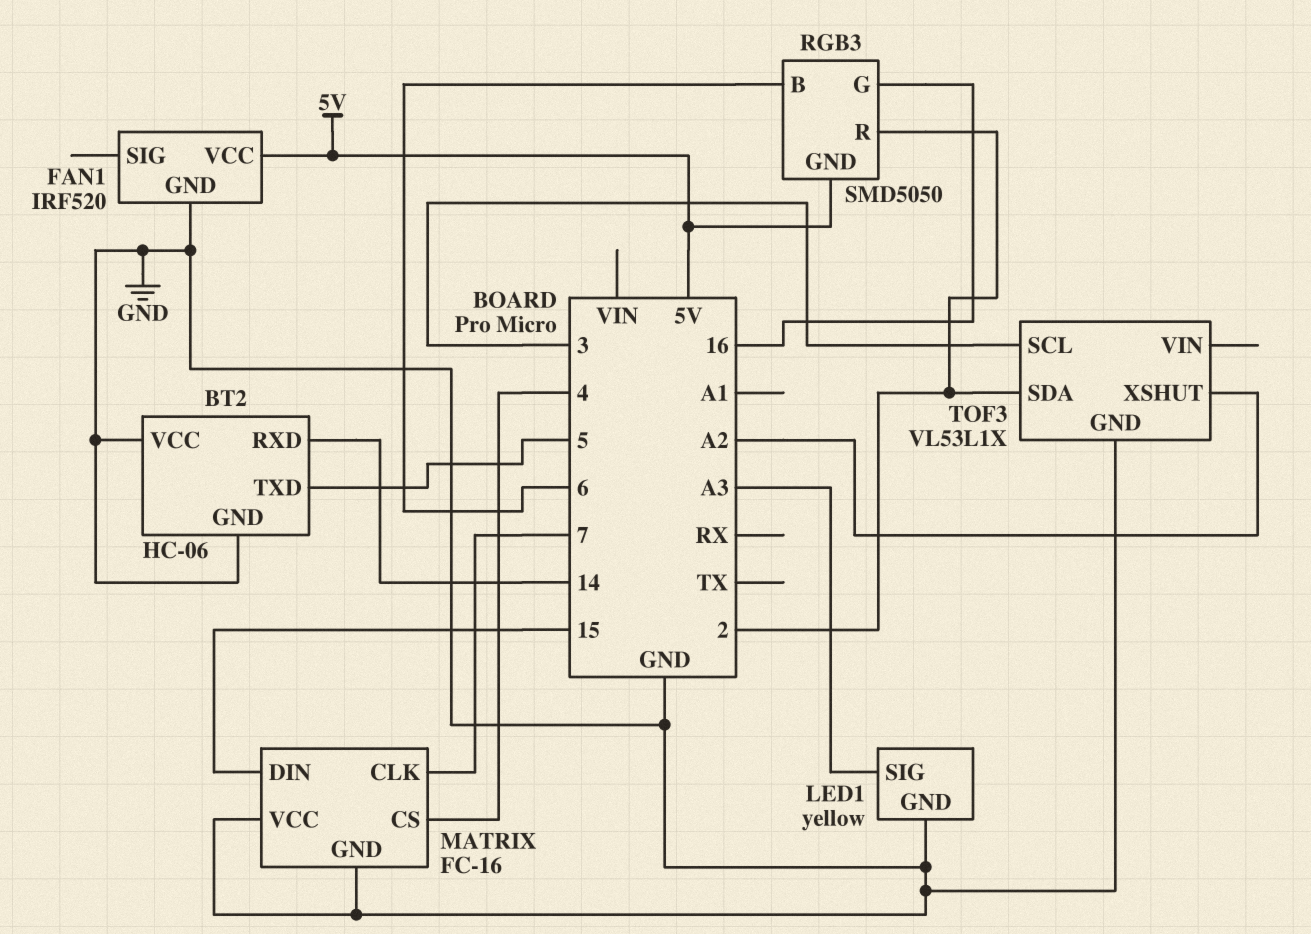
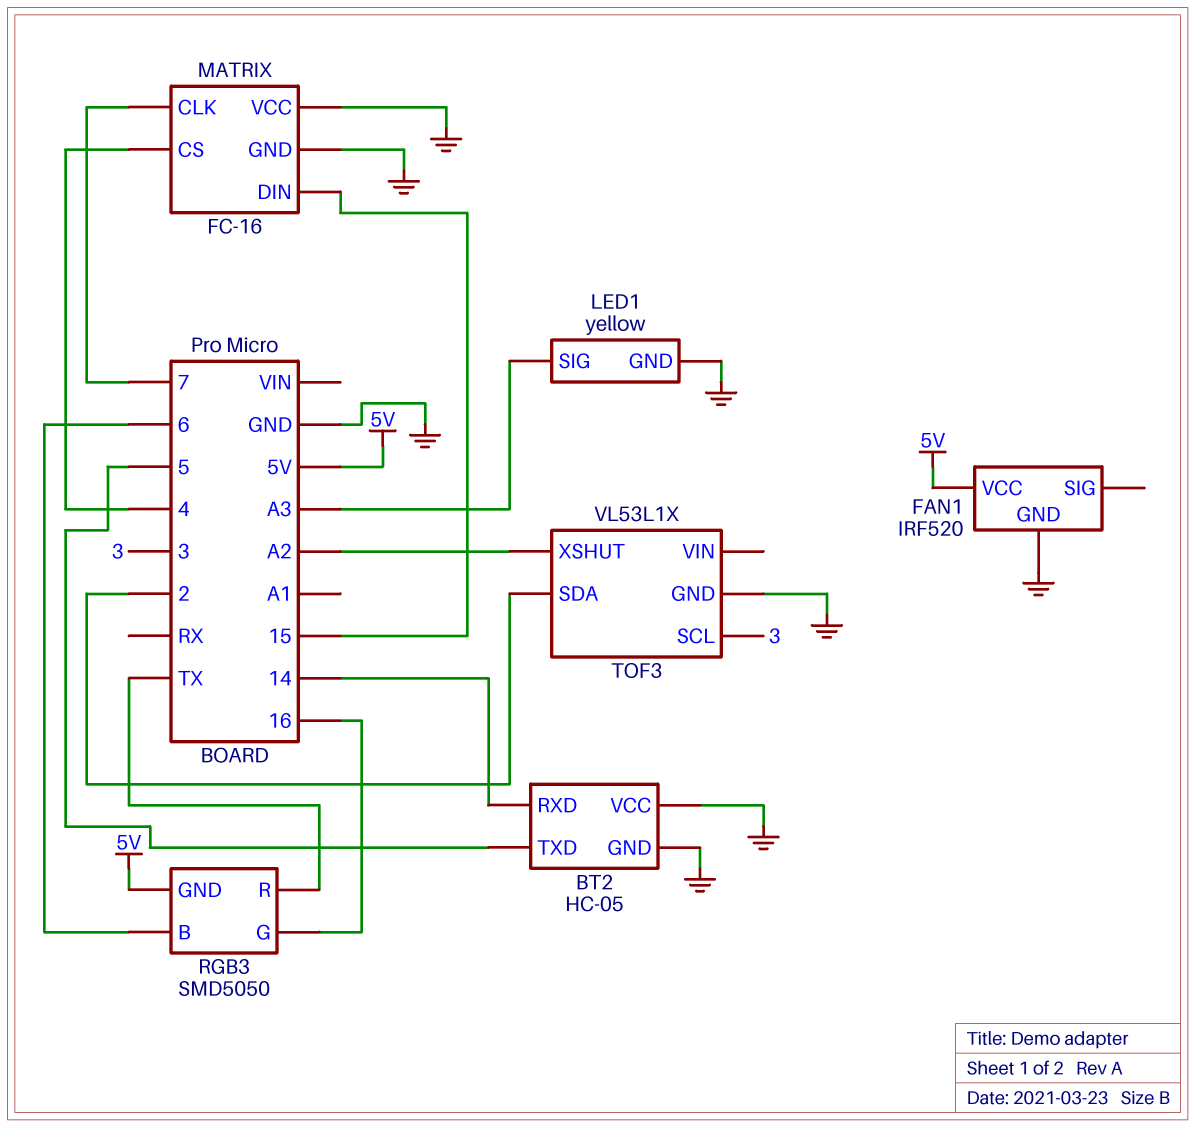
BT2: HC-06 -> HC-05
RGB3 pin R: 2 -> TX

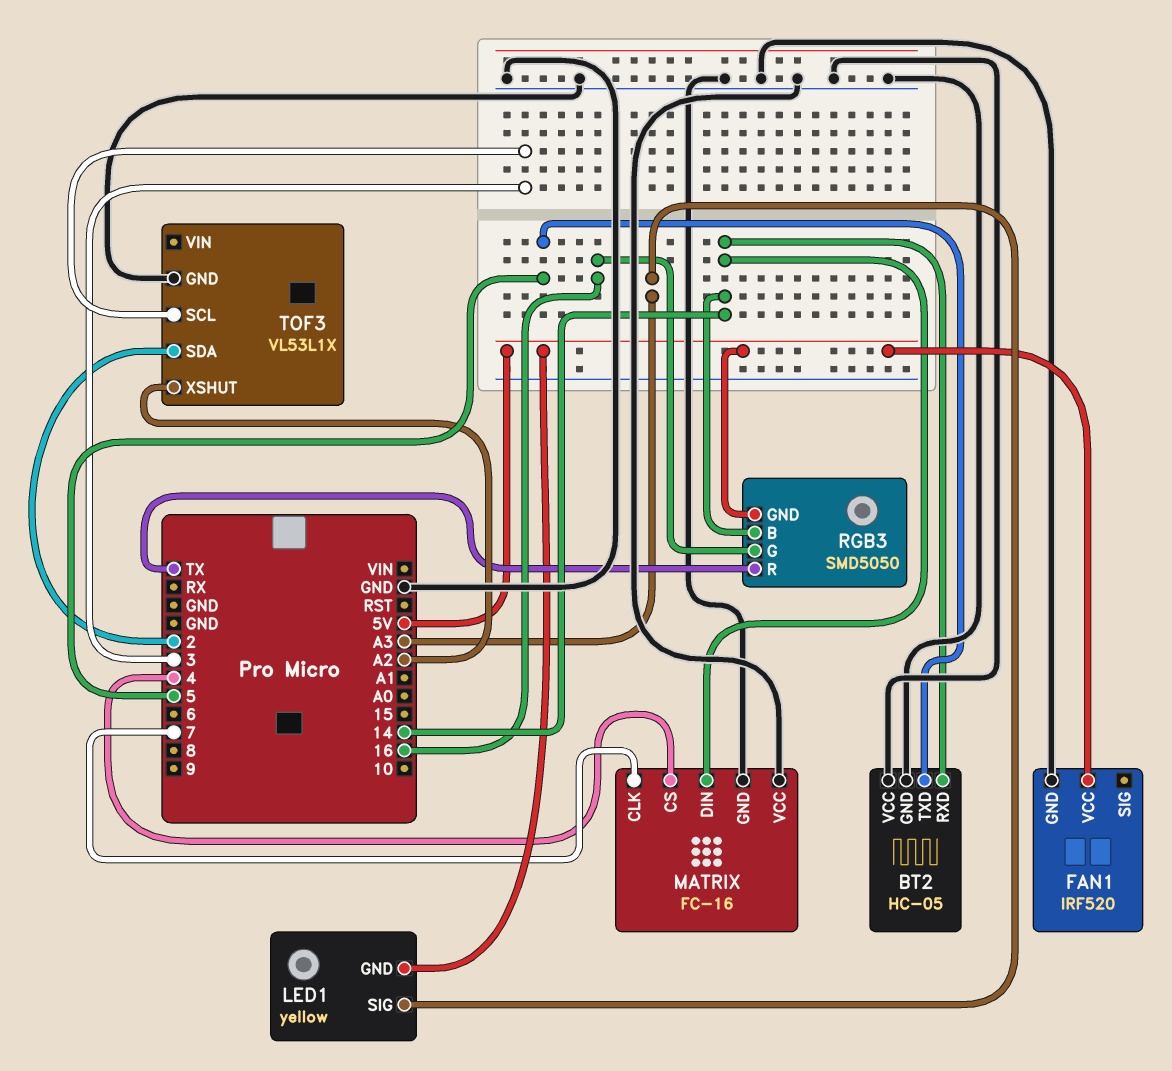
LED1 pin GND: GND -> 5V
MATRIX pin DIN: 15 -> 14
RGB3 pin B: 6 -> 14

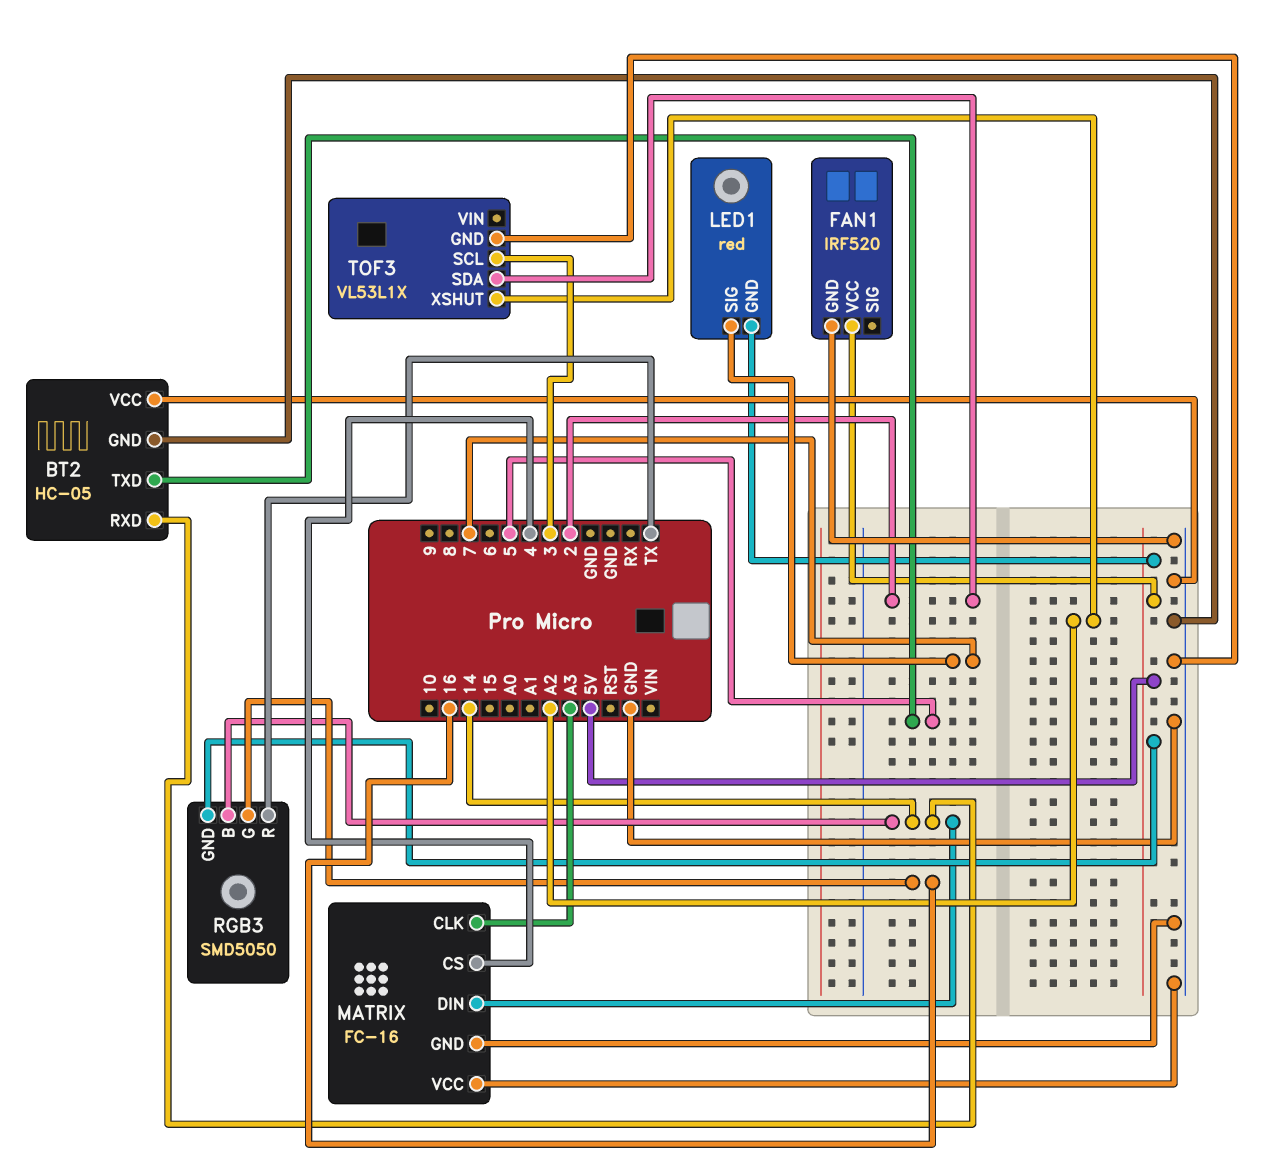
LED1: yellow -> red
LED1 pin SIG: A3 -> 7
MATRIX pin CLK: 7 -> A3

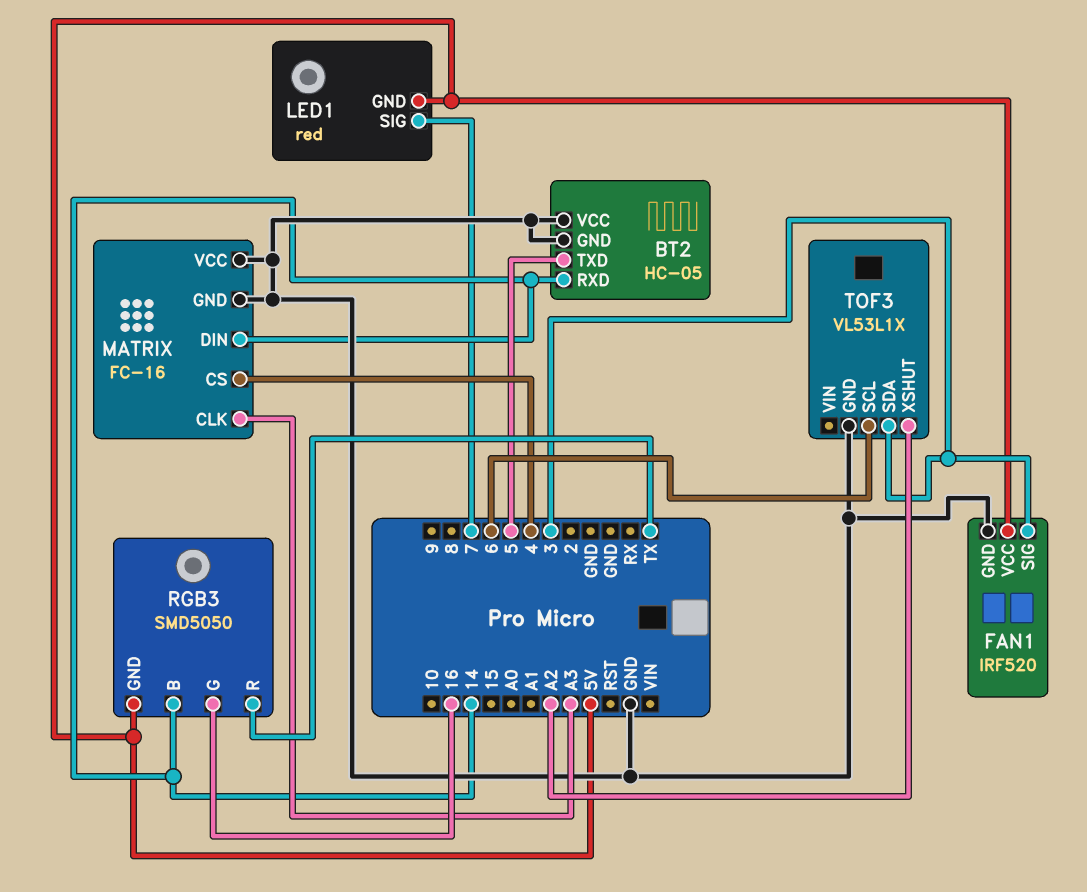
FAN1 pin SIG: none -> 3
TOF3 pin SCL: 3 -> 6
TOF3 pin SDA: 2 -> 3

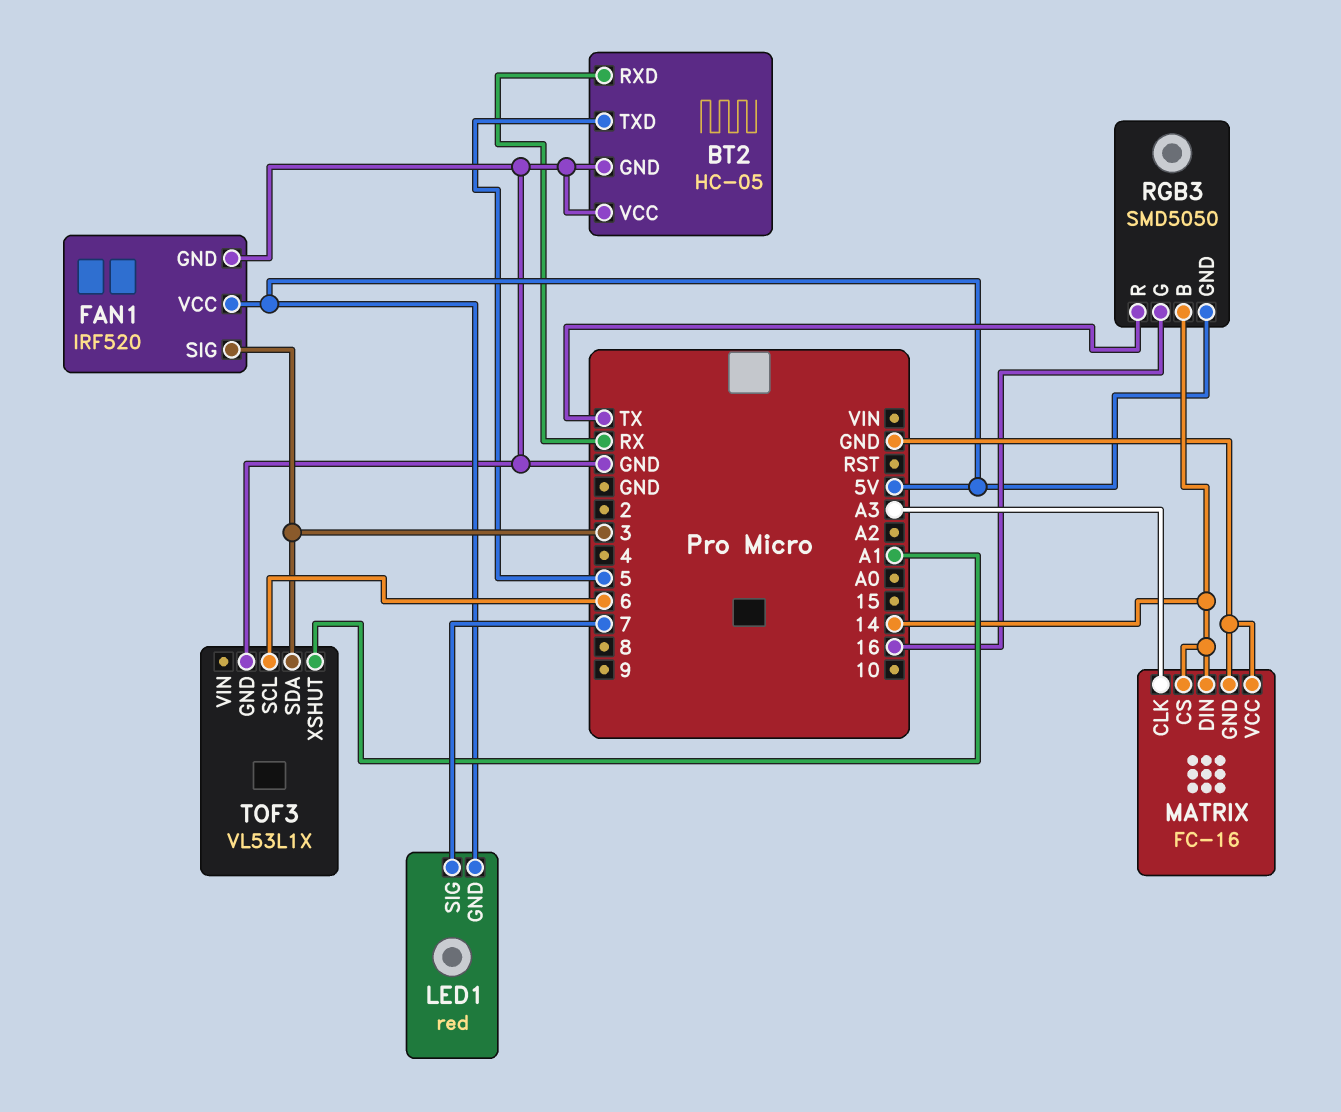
BT2 pin RXD: 14 -> RX
MATRIX pin CS: 4 -> 14
TOF3 pin XSHUT: A2 -> A1

